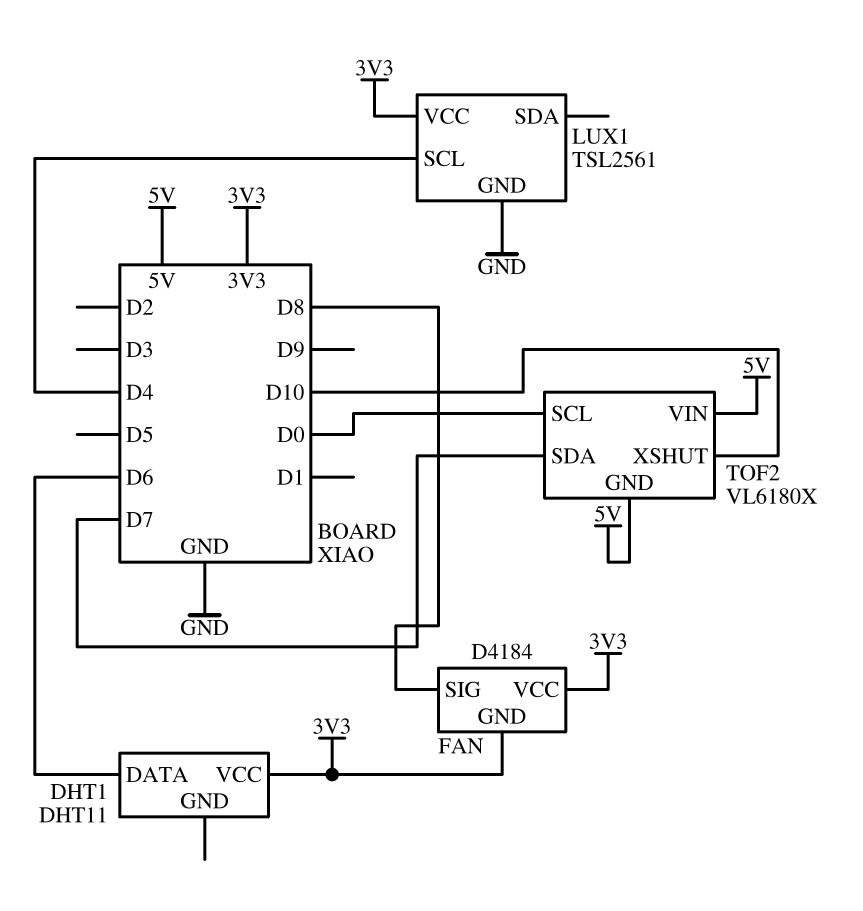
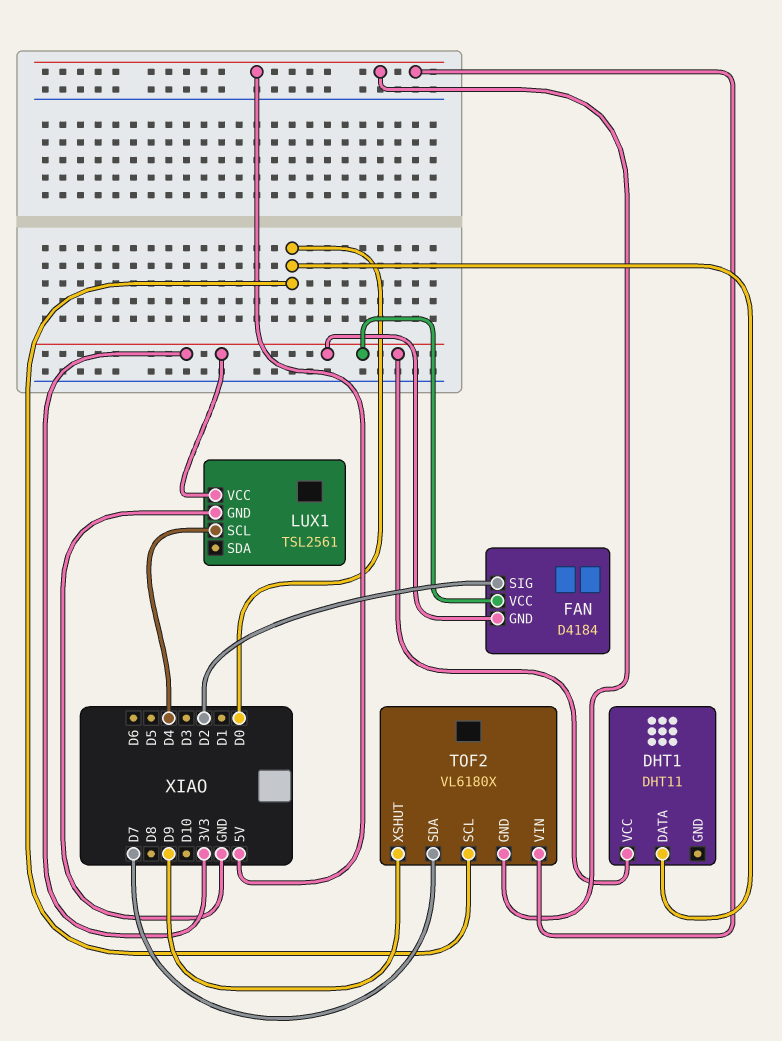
DHT1 pin DATA: D6 -> D0
FAN pin SIG: D8 -> D2
TOF2 pin XSHUT: D10 -> D9

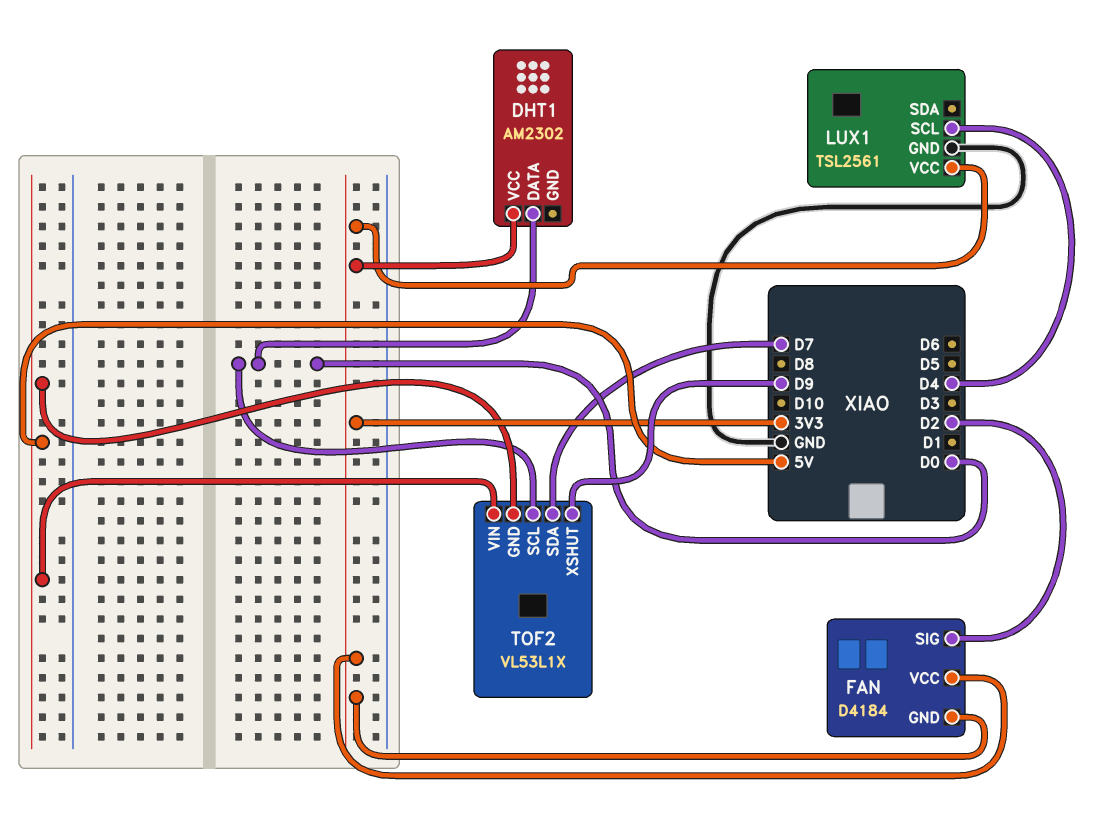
DHT1: DHT11 -> AM2302
TOF2: VL6180X -> VL53L1X

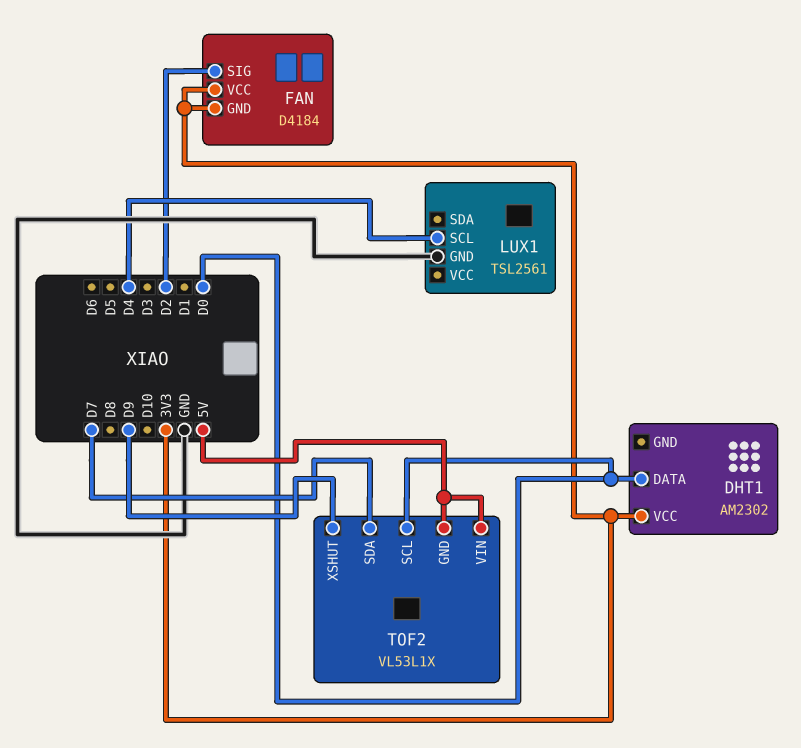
LUX1 pin VCC: 3V3 -> none

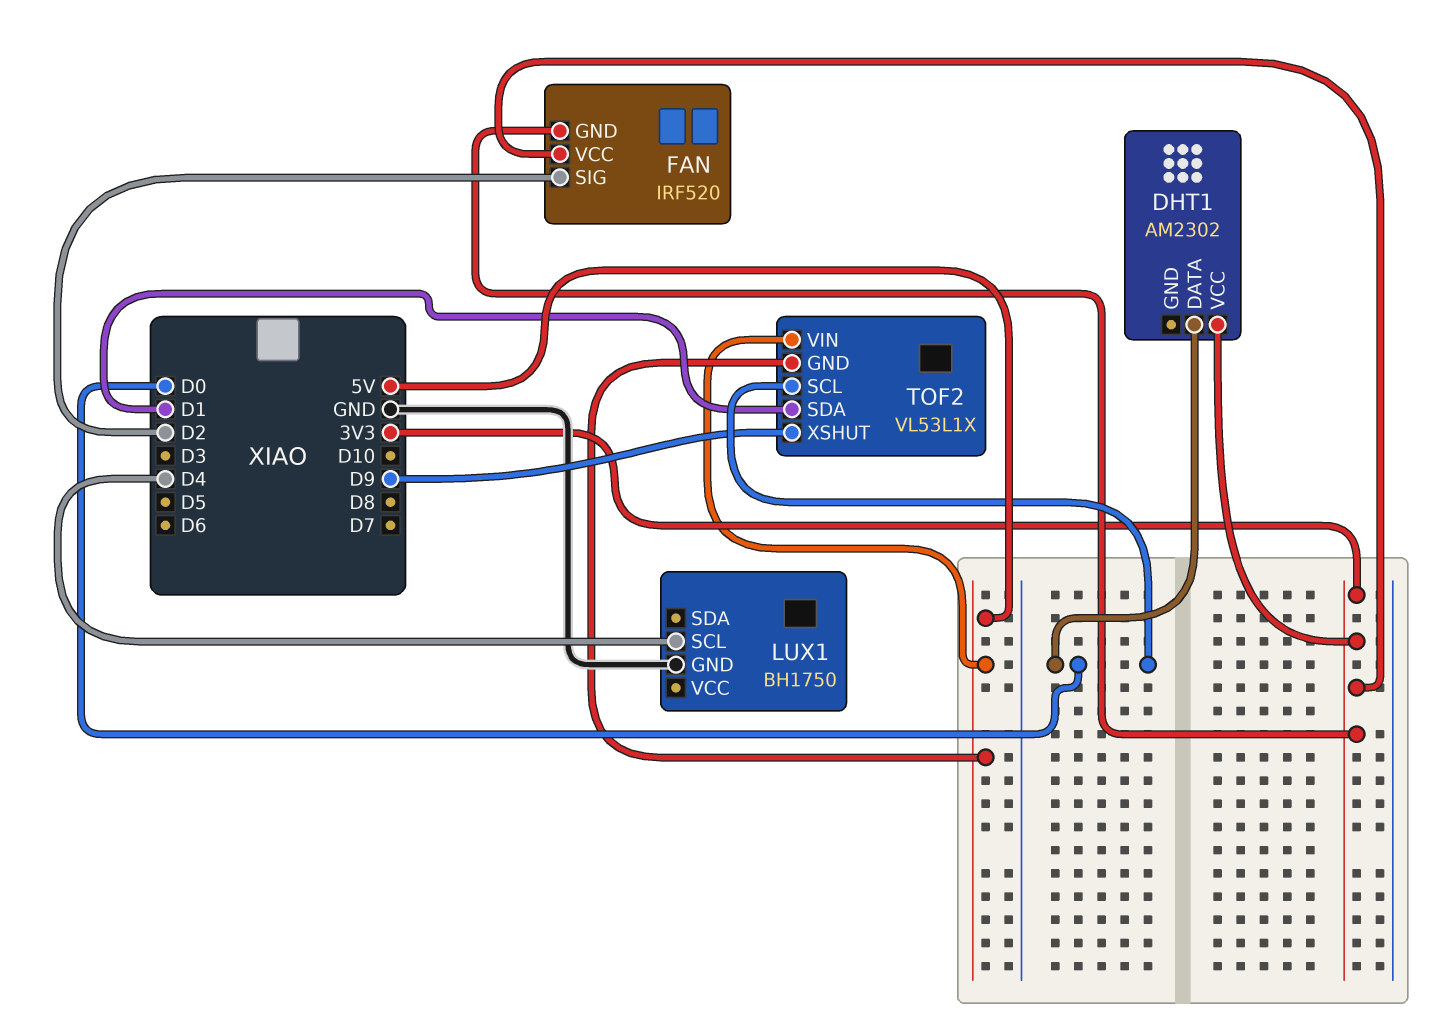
FAN: D4184 -> IRF520
LUX1: TSL2561 -> BH1750
TOF2 pin SDA: D7 -> D1

